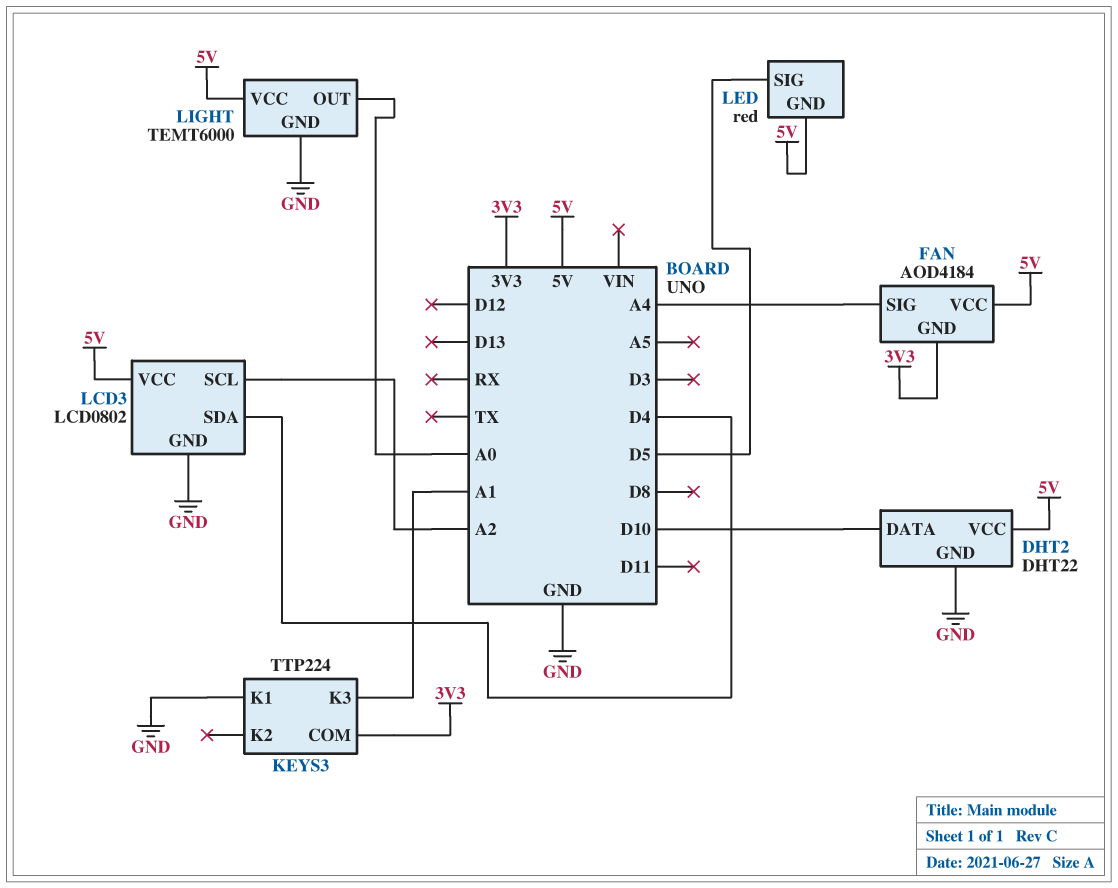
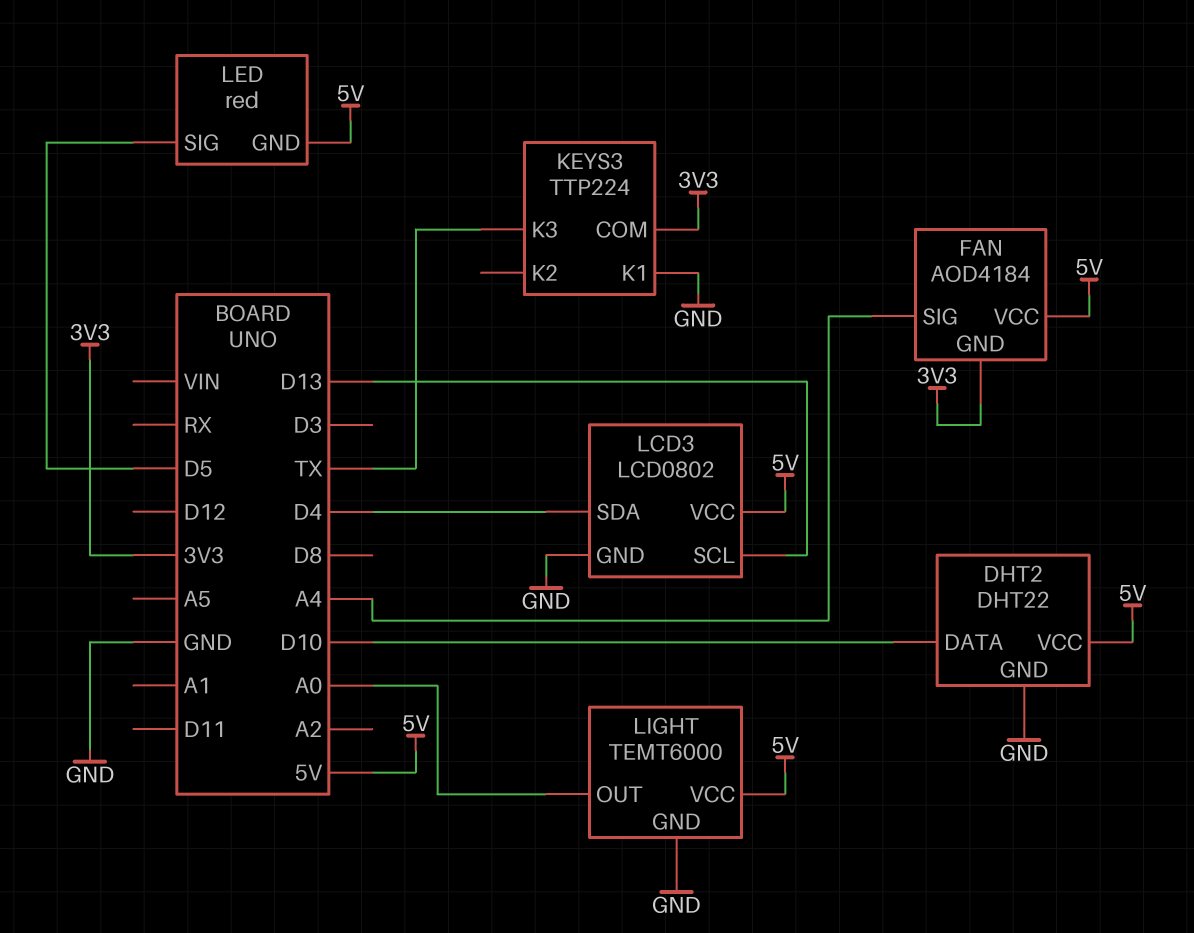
KEYS3 pin K3: A1 -> TX
LCD3 pin SCL: A2 -> D13

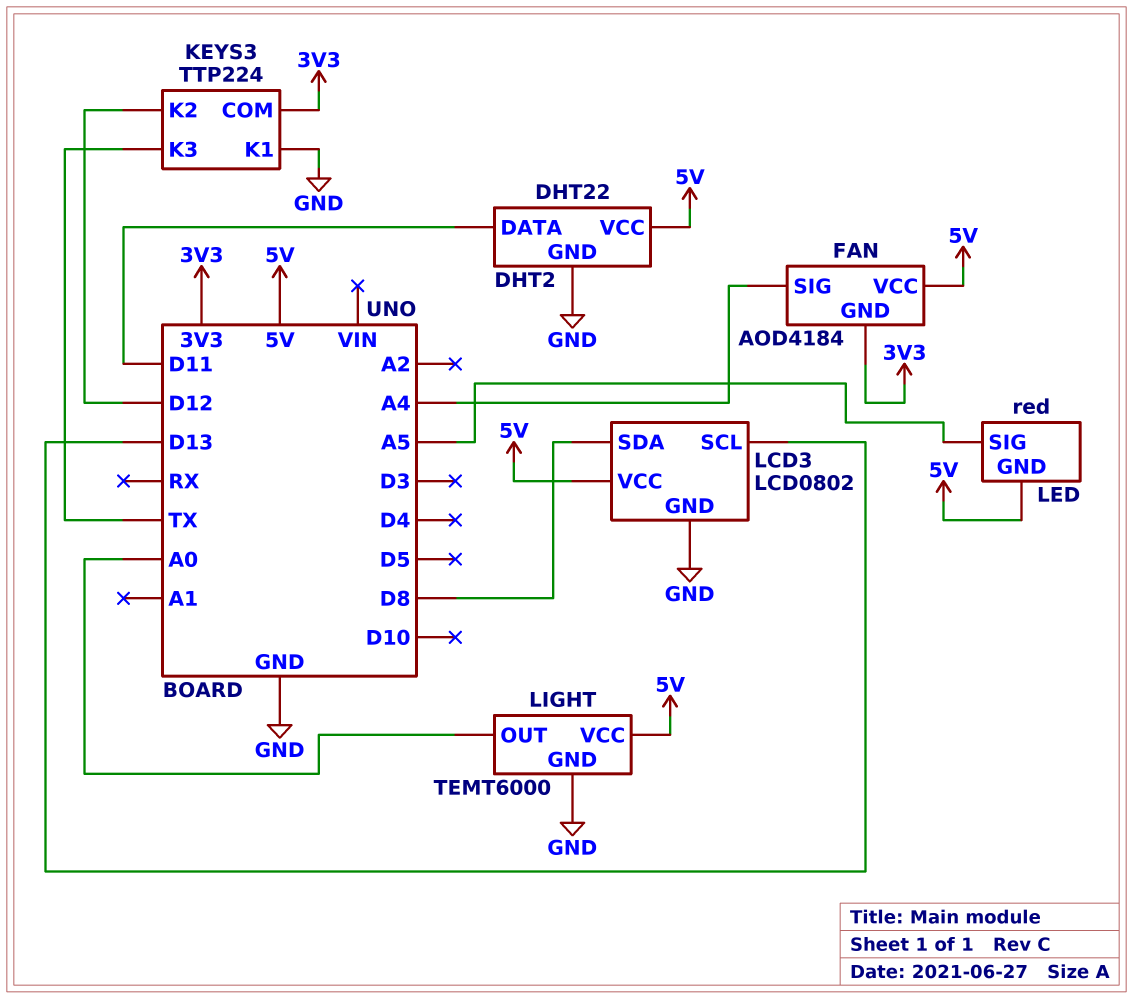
DHT2 pin DATA: D10 -> D11
KEYS3 pin K2: none -> D12
LCD3 pin SDA: D4 -> D8
LED pin SIG: D5 -> A5

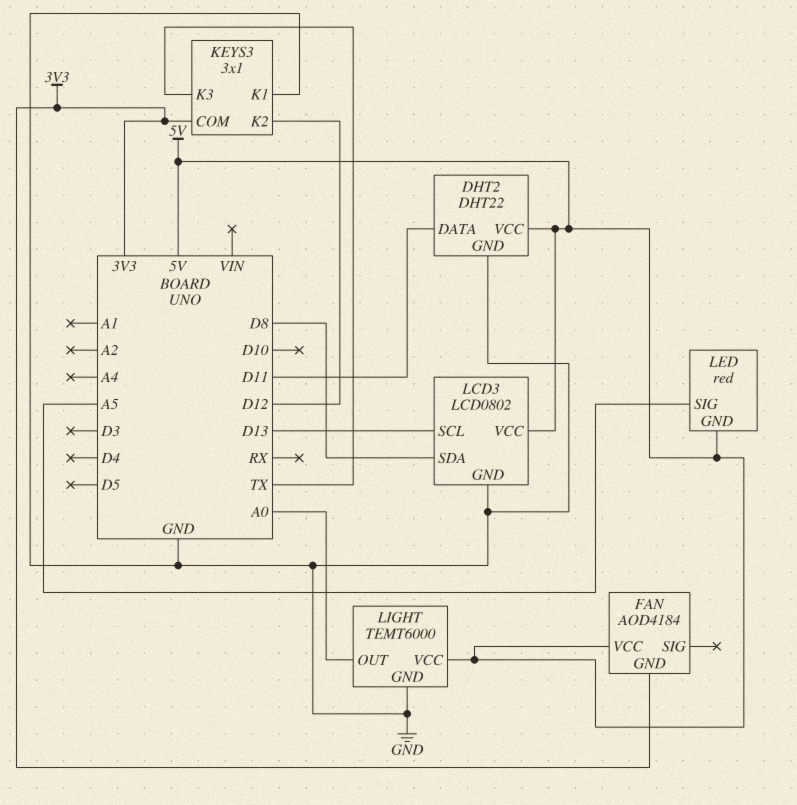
FAN pin SIG: A4 -> none
KEYS3: TTP224 -> 3x1

